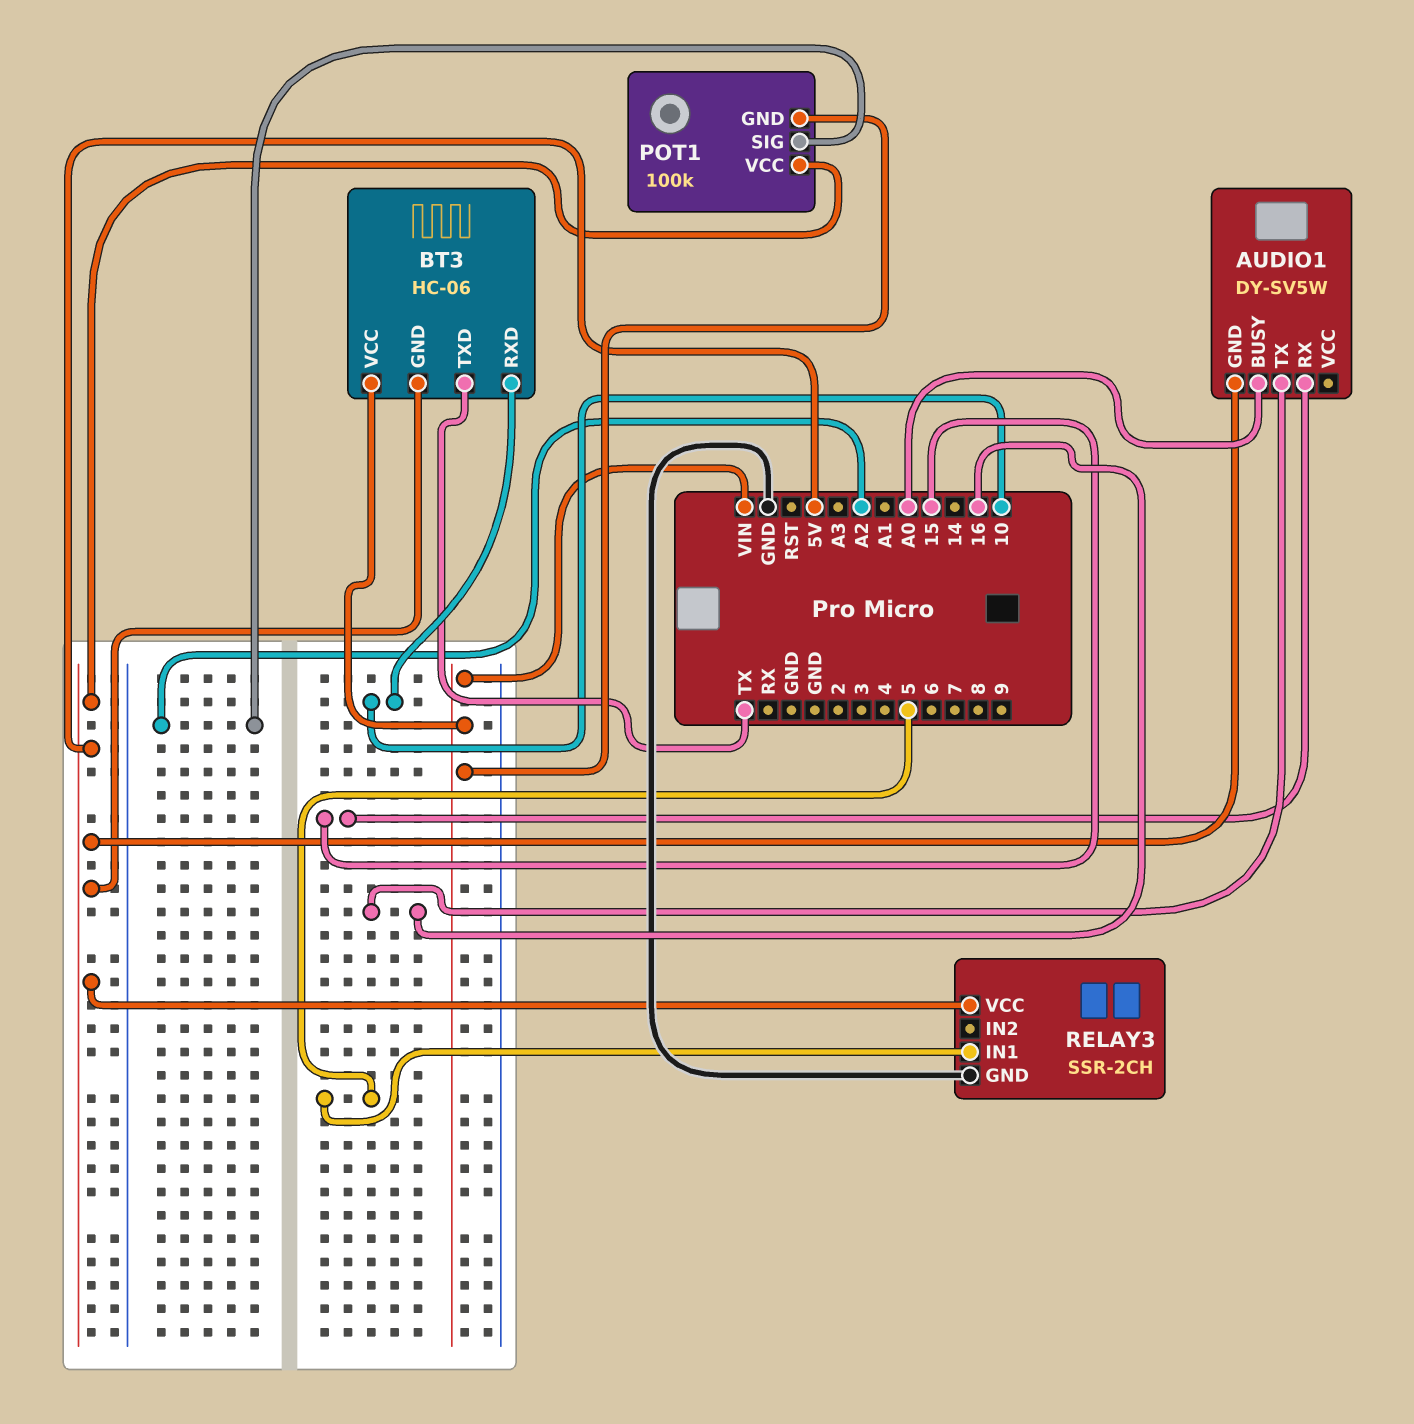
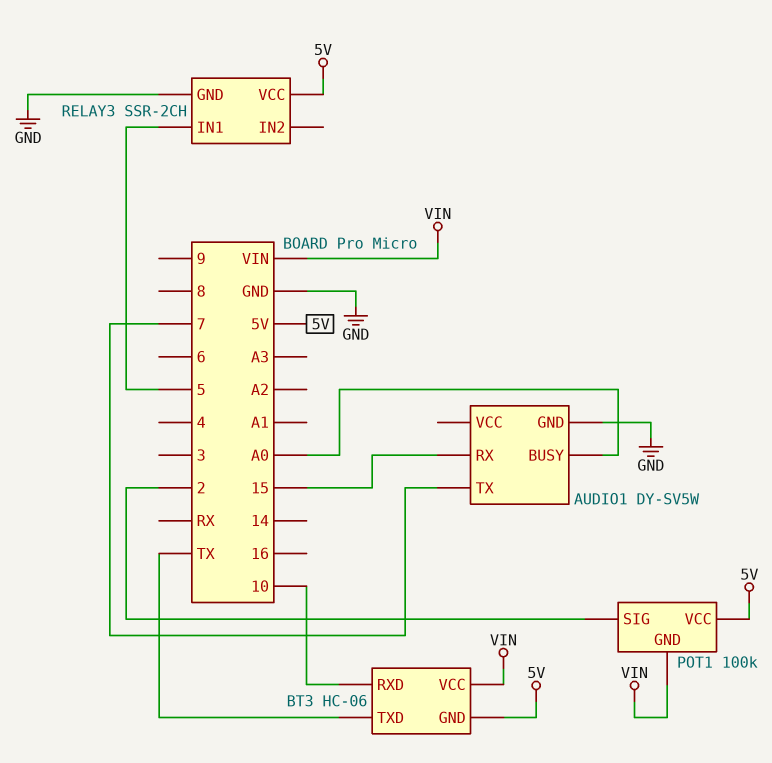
AUDIO1 pin GND: 5V -> GND
AUDIO1 pin TX: 16 -> 7
POT1 pin SIG: A2 -> 2

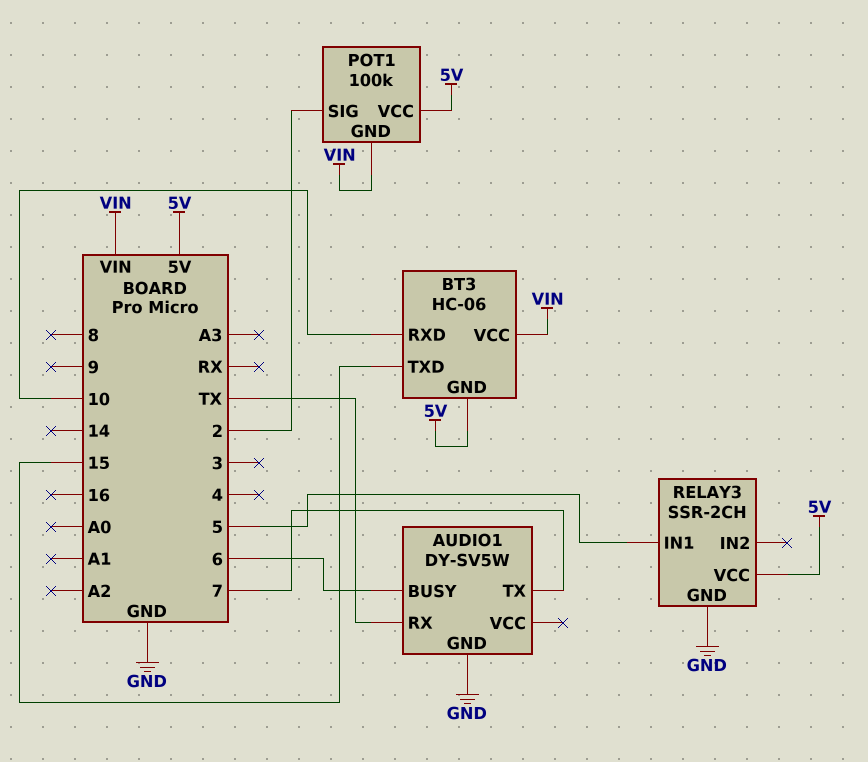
AUDIO1 pin BUSY: A0 -> 6
AUDIO1 pin RX: 15 -> TX
BT3 pin TXD: TX -> 15

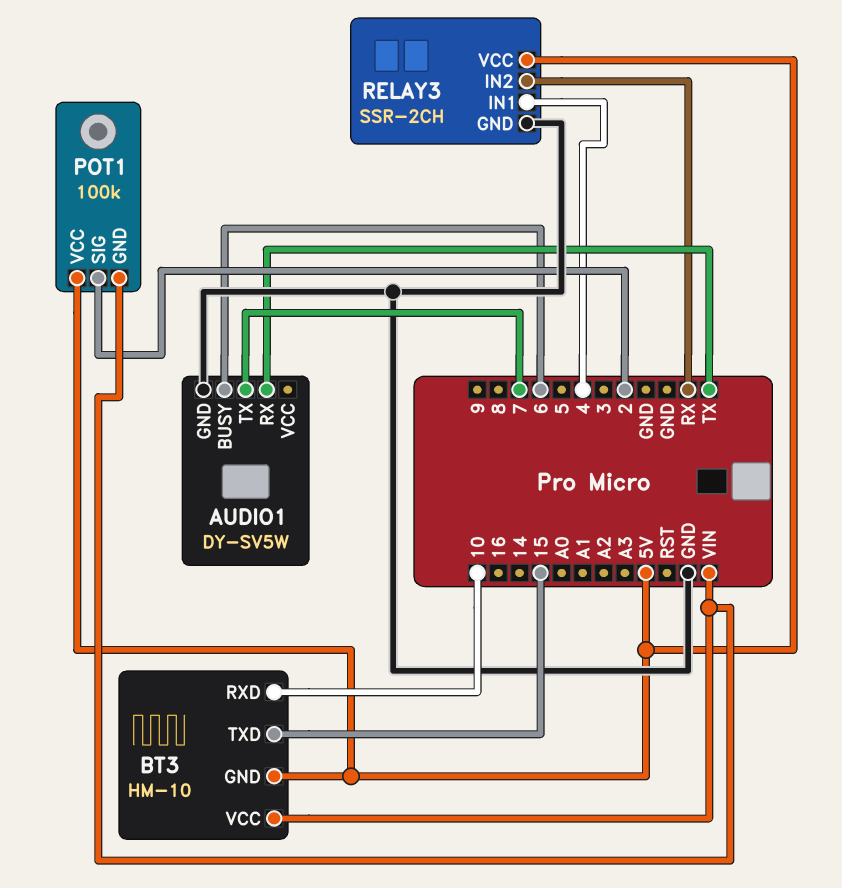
BT3: HC-06 -> HM-10
RELAY3 pin IN1: 5 -> 4
RELAY3 pin IN2: none -> RX

